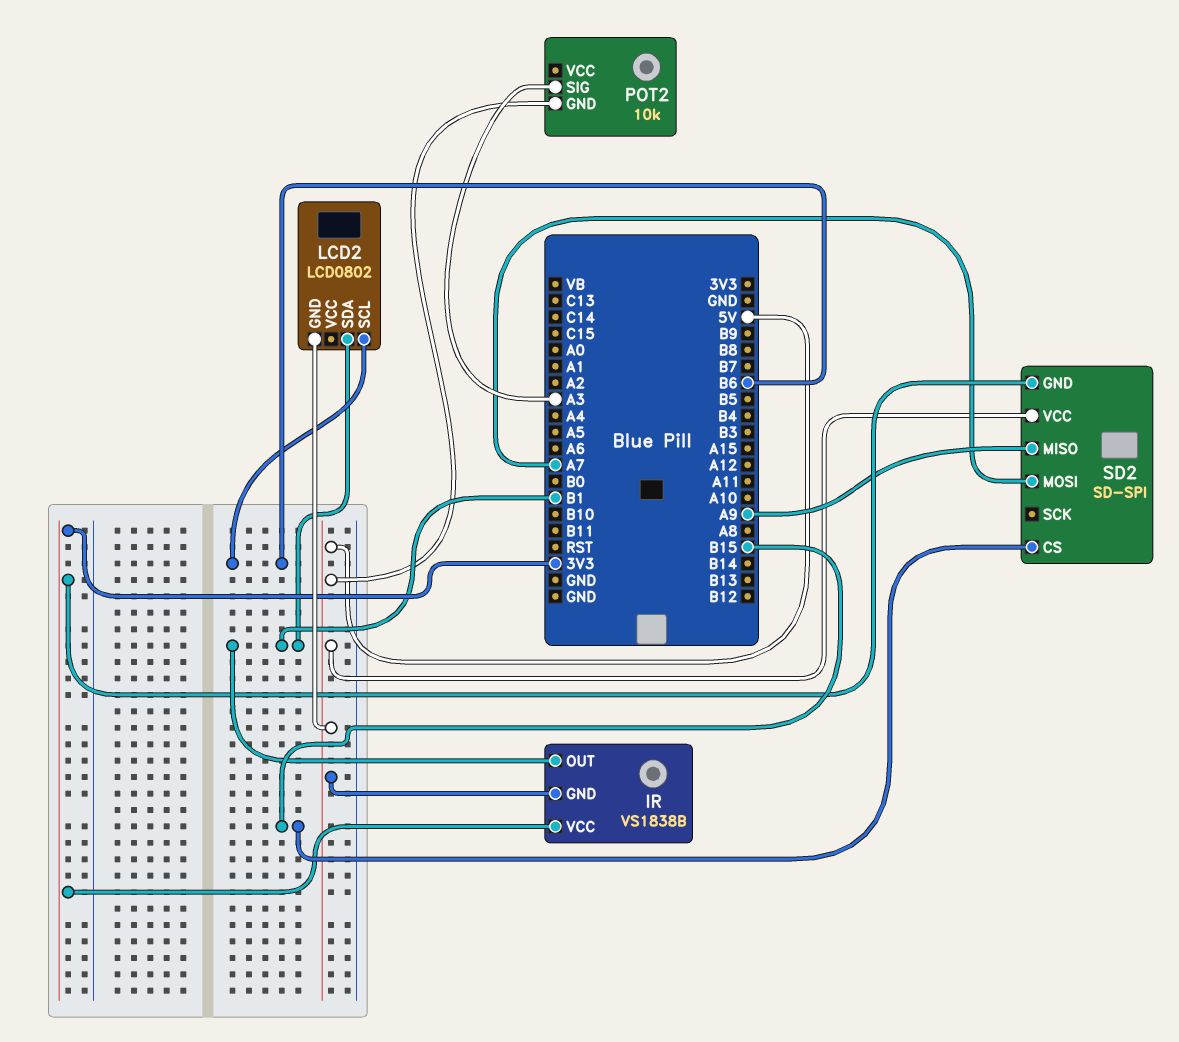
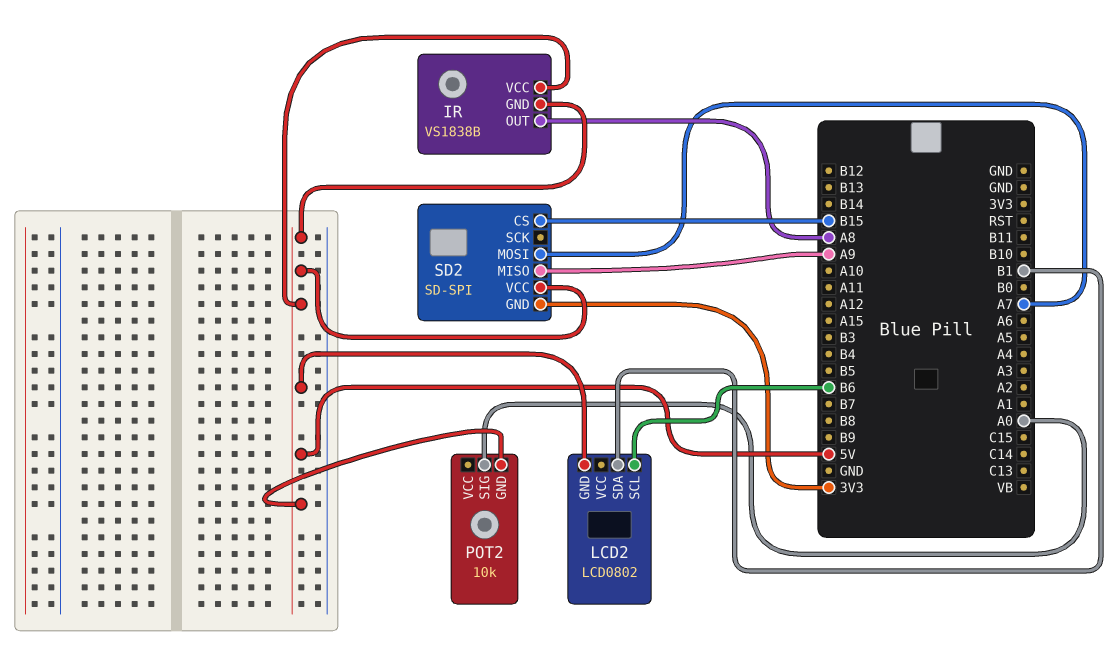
IR pin OUT: B1 -> A8
IR pin VCC: 3V3 -> 5V
POT2 pin SIG: A3 -> A0

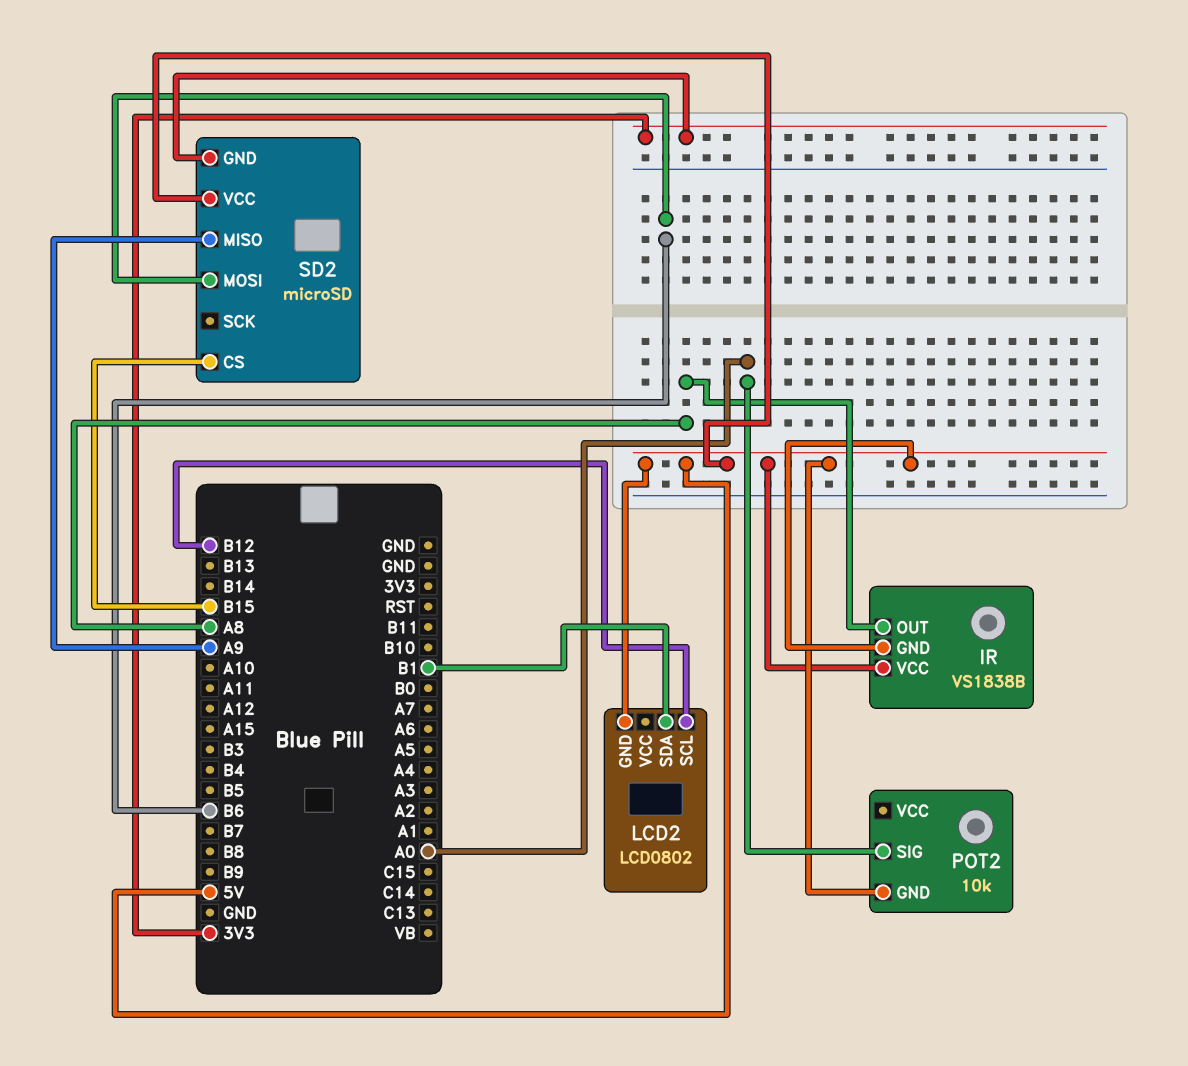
LCD2 pin SCL: B6 -> B12
SD2: SD-SPI -> microSD
SD2 pin MOSI: A7 -> B6

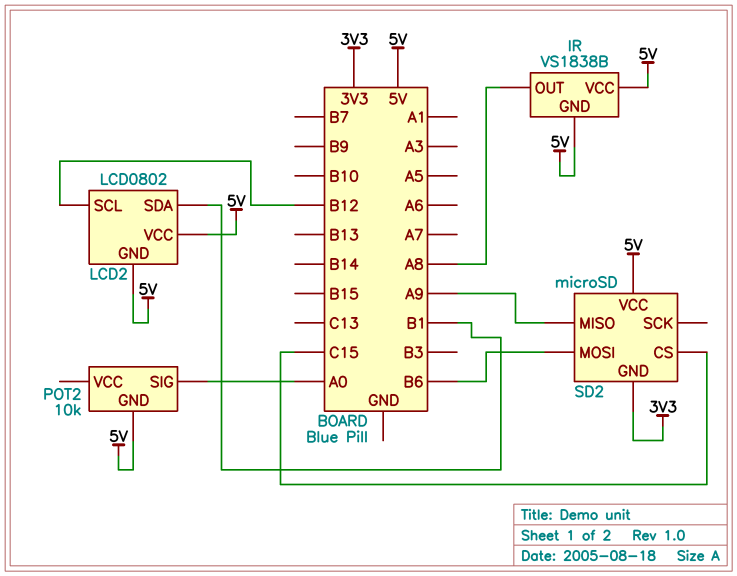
LCD2 pin VCC: none -> 5V
SD2 pin CS: B15 -> C15

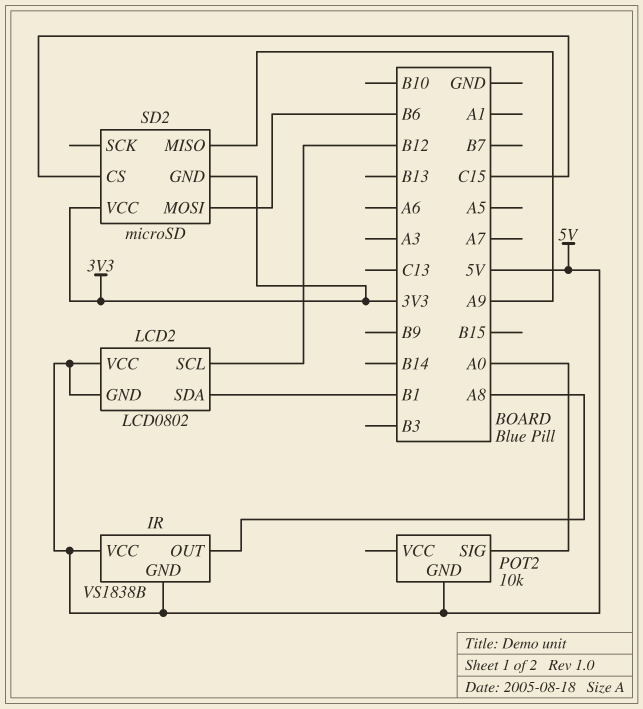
SD2 pin VCC: 5V -> 3V3

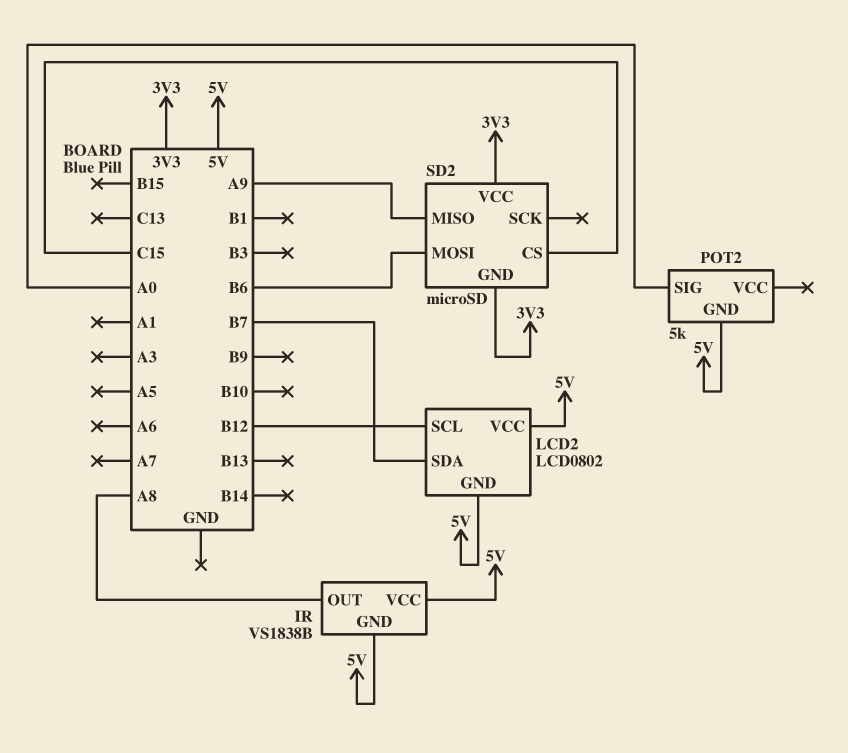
LCD2 pin SDA: B1 -> B7
POT2: 10k -> 5k

